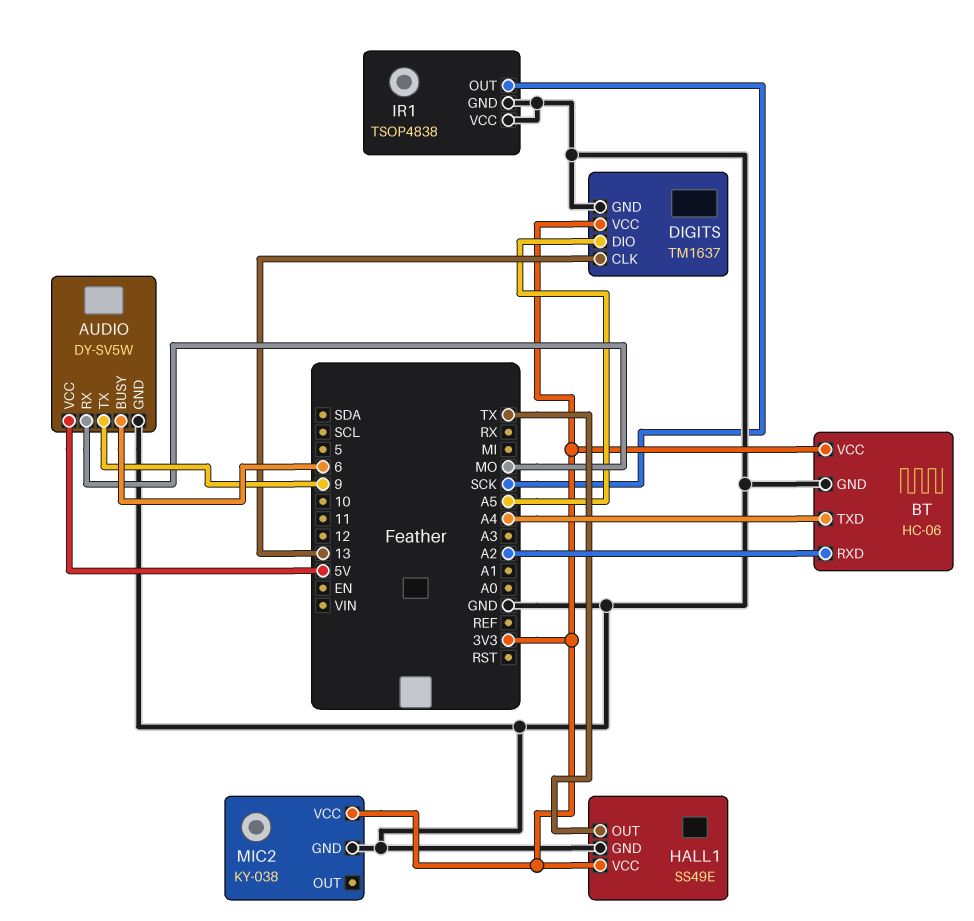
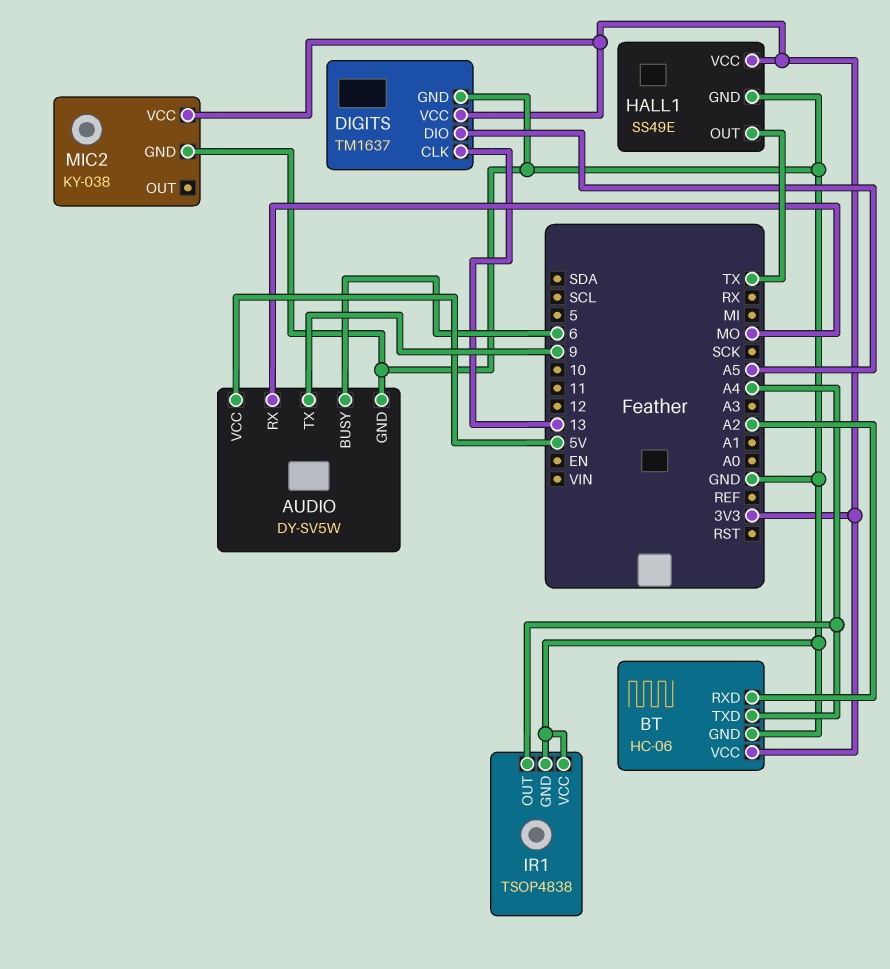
IR1 pin OUT: SCK -> A4

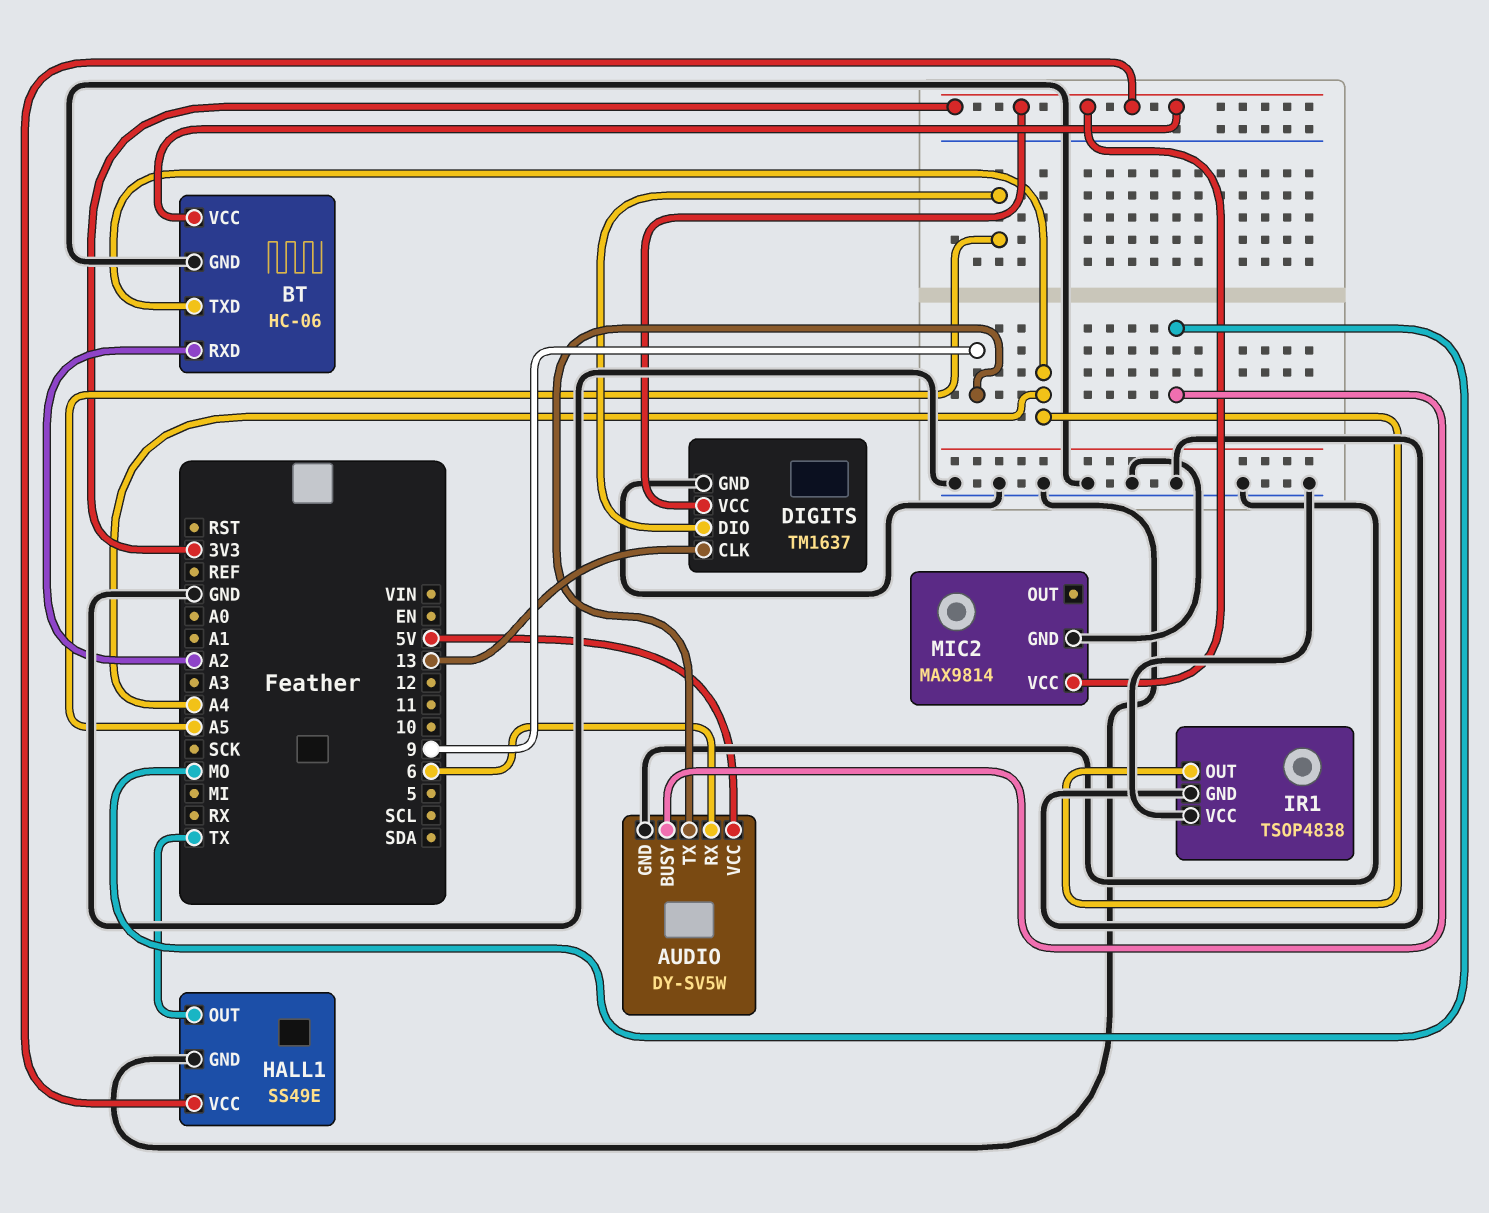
AUDIO pin BUSY: 6 -> MO
AUDIO pin RX: MO -> 6
MIC2: KY-038 -> MAX9814

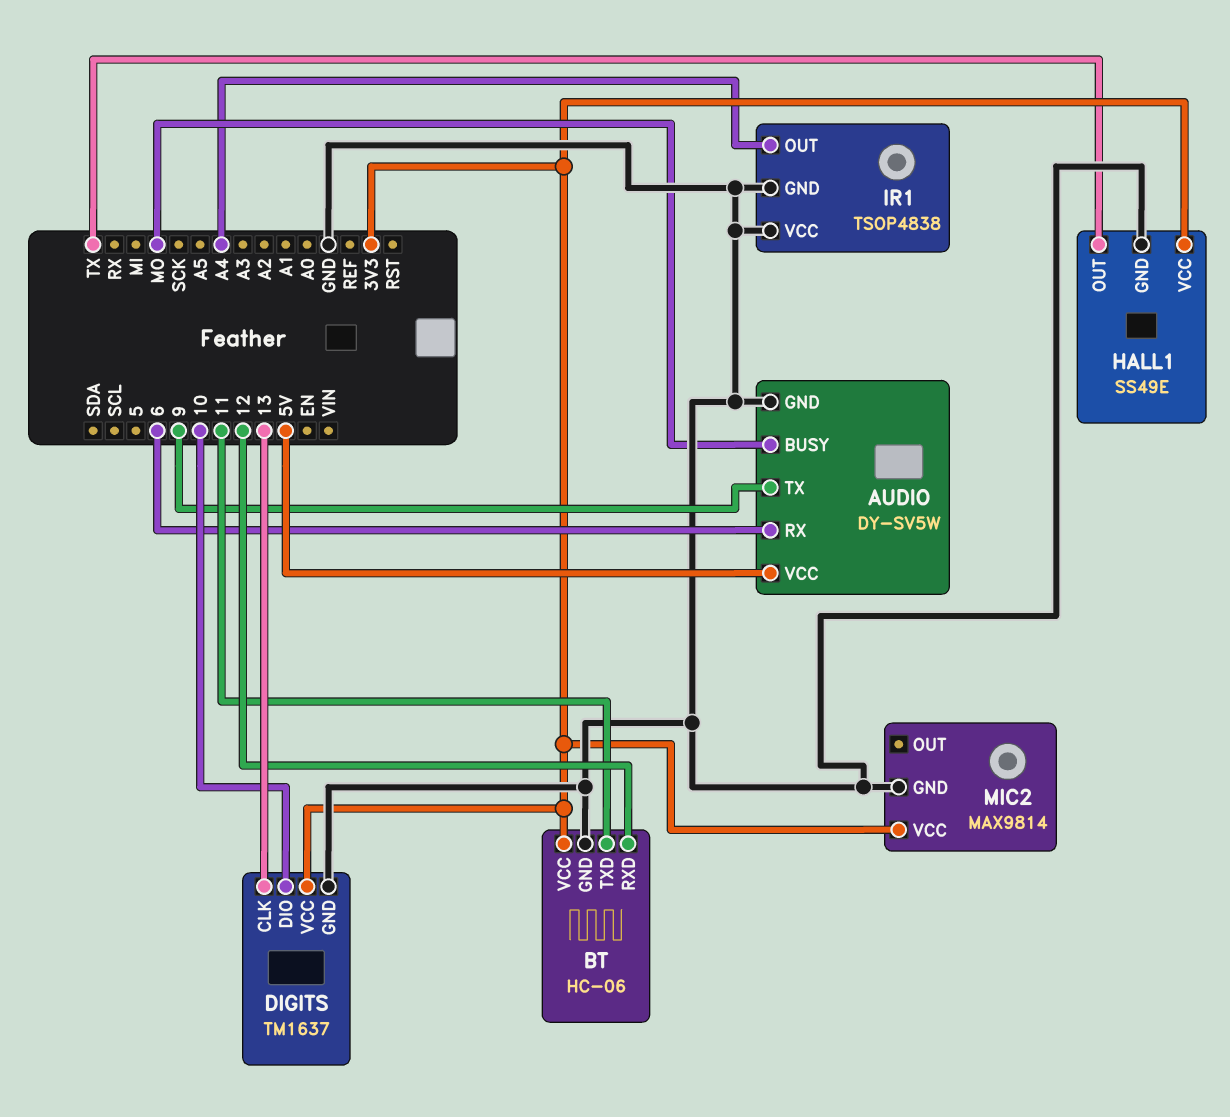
BT pin RXD: A2 -> 12
BT pin TXD: A4 -> 11
DIGITS pin DIO: A5 -> 10

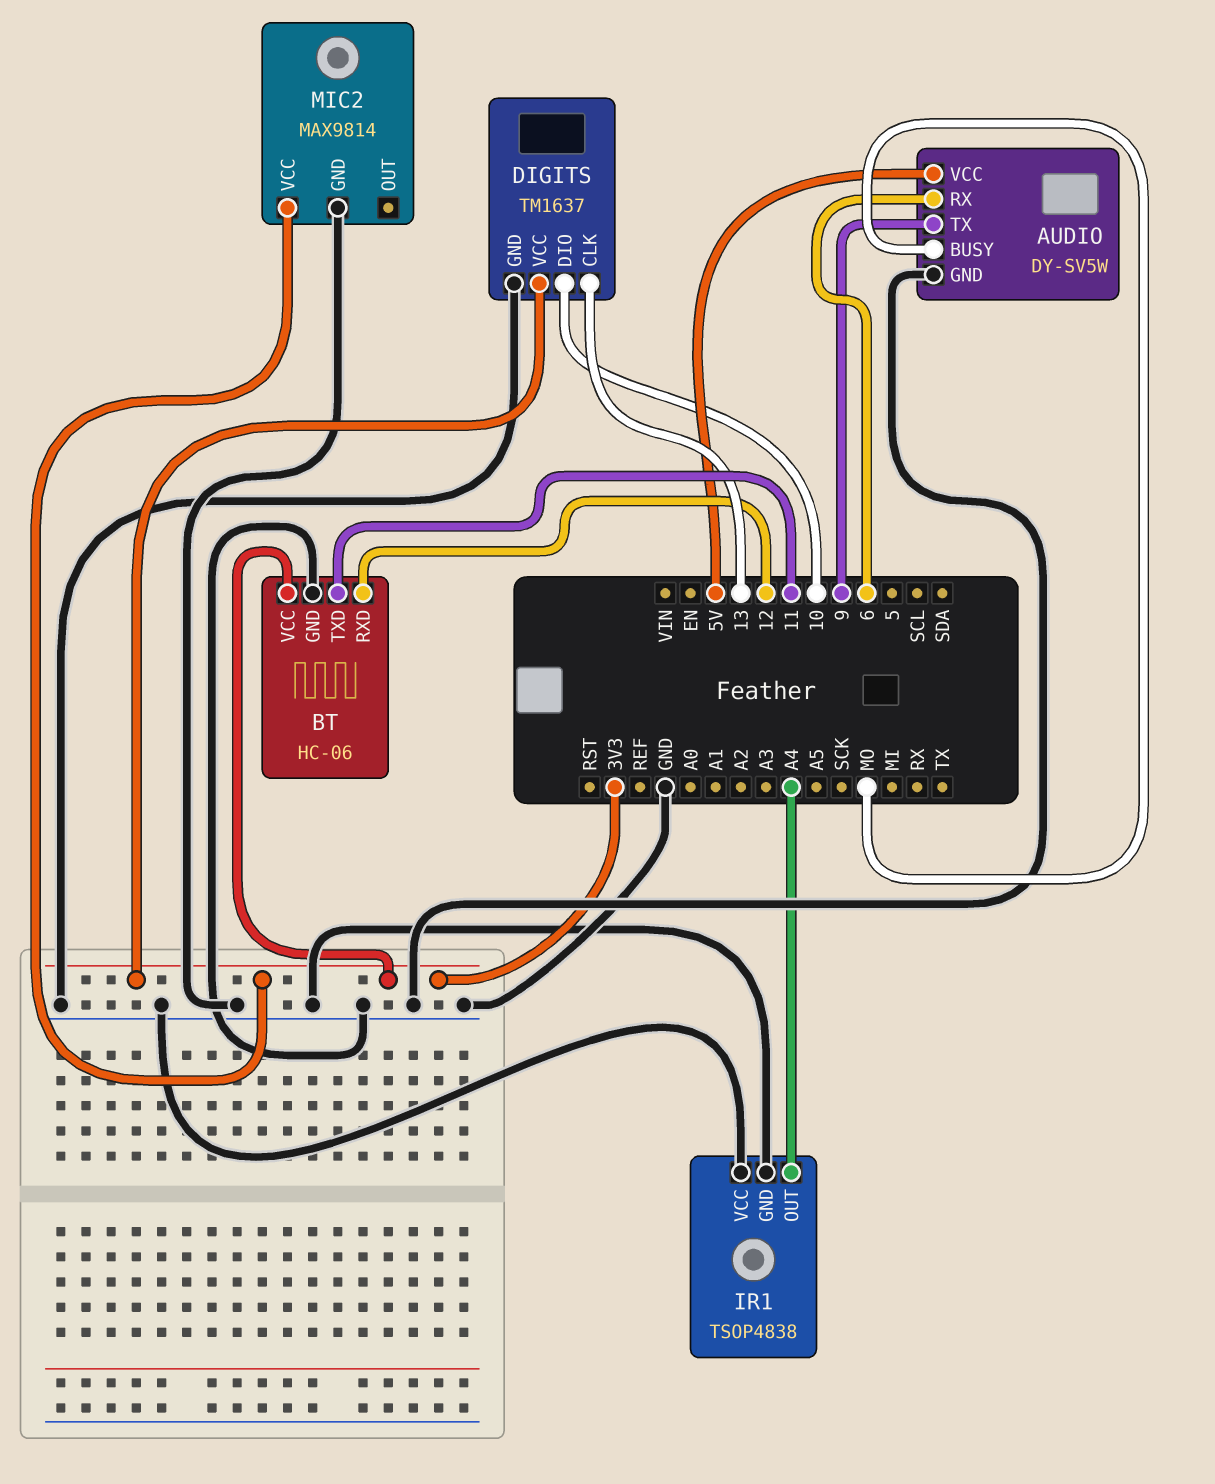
HALL1: SS49E -> none
HALL1 pin GND: GND -> none
HALL1 pin OUT: TX -> none
HALL1 pin VCC: 3V3 -> none

